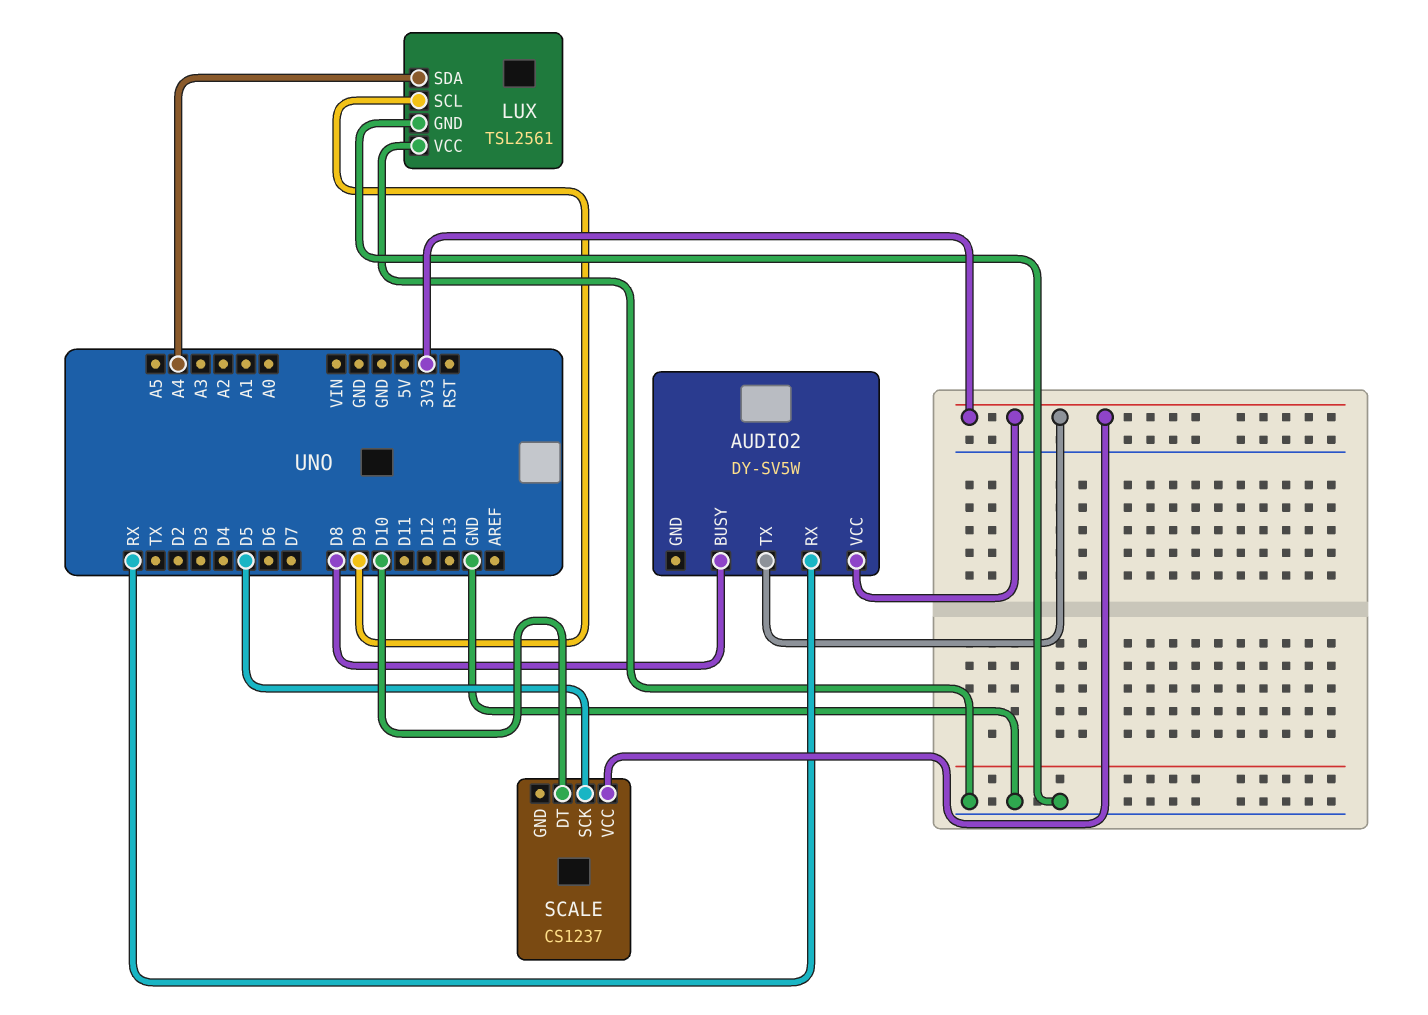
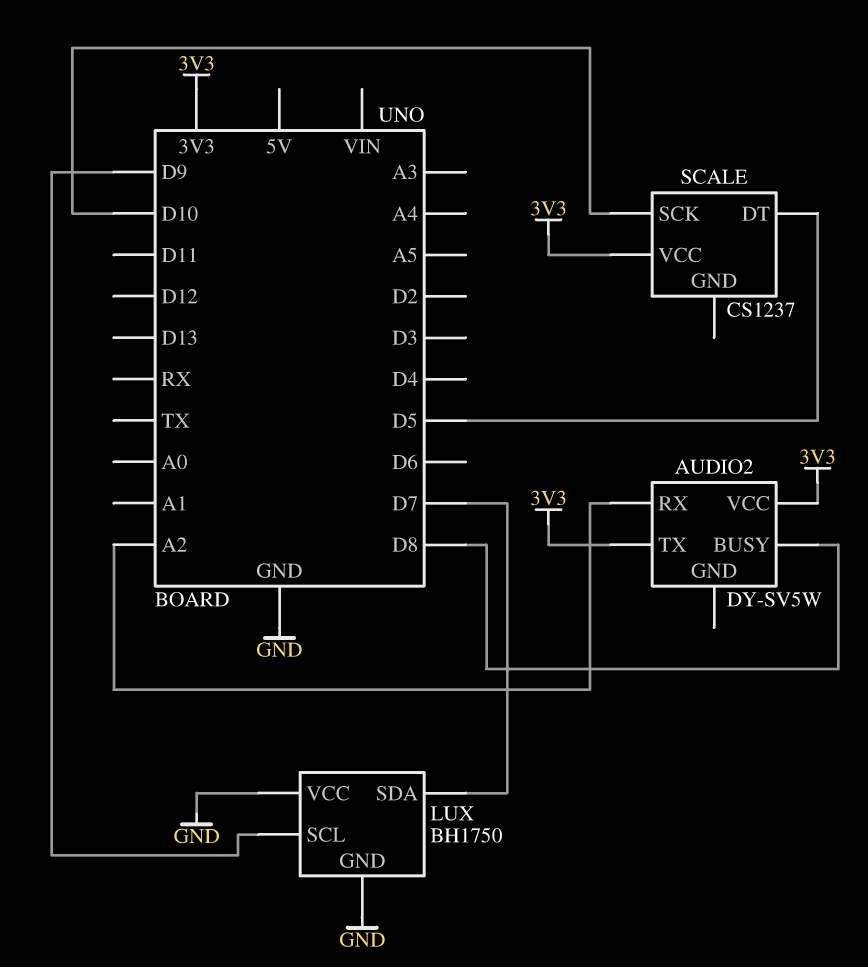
AUDIO2 pin RX: RX -> A2
LUX: TSL2561 -> BH1750
LUX pin SDA: A4 -> D7
SCALE pin DT: D10 -> D5
SCALE pin SCK: D5 -> D10

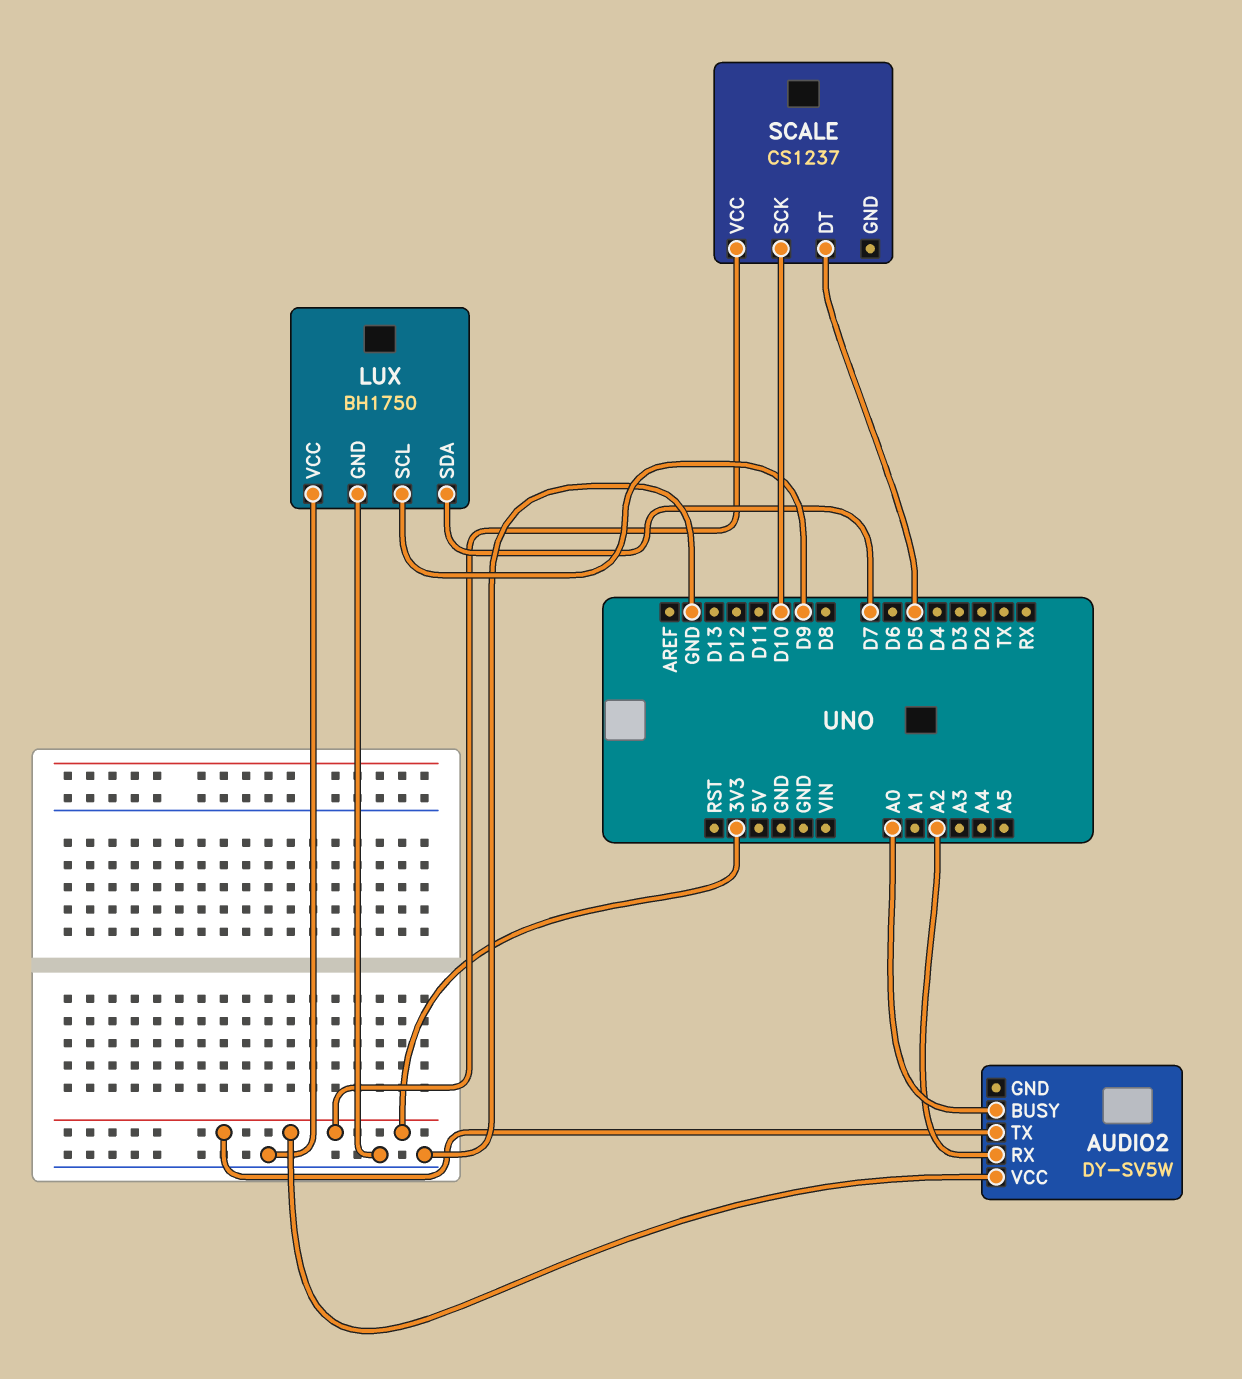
AUDIO2 pin BUSY: D8 -> A0

